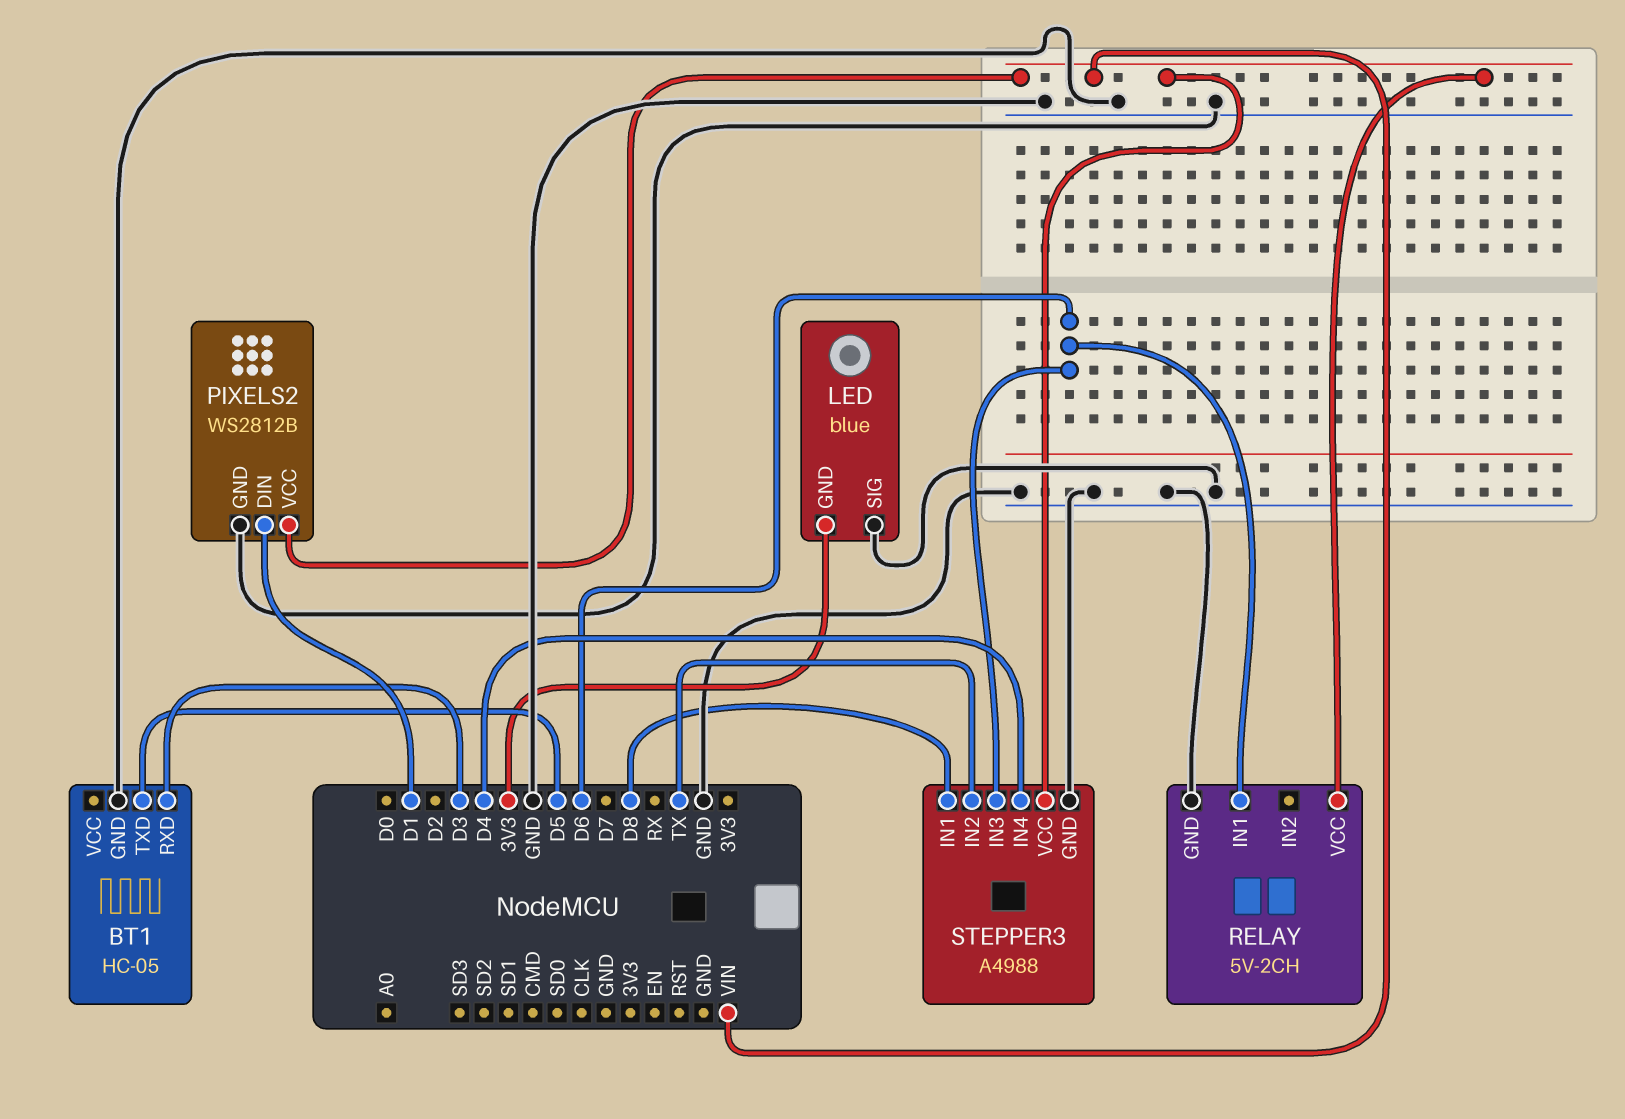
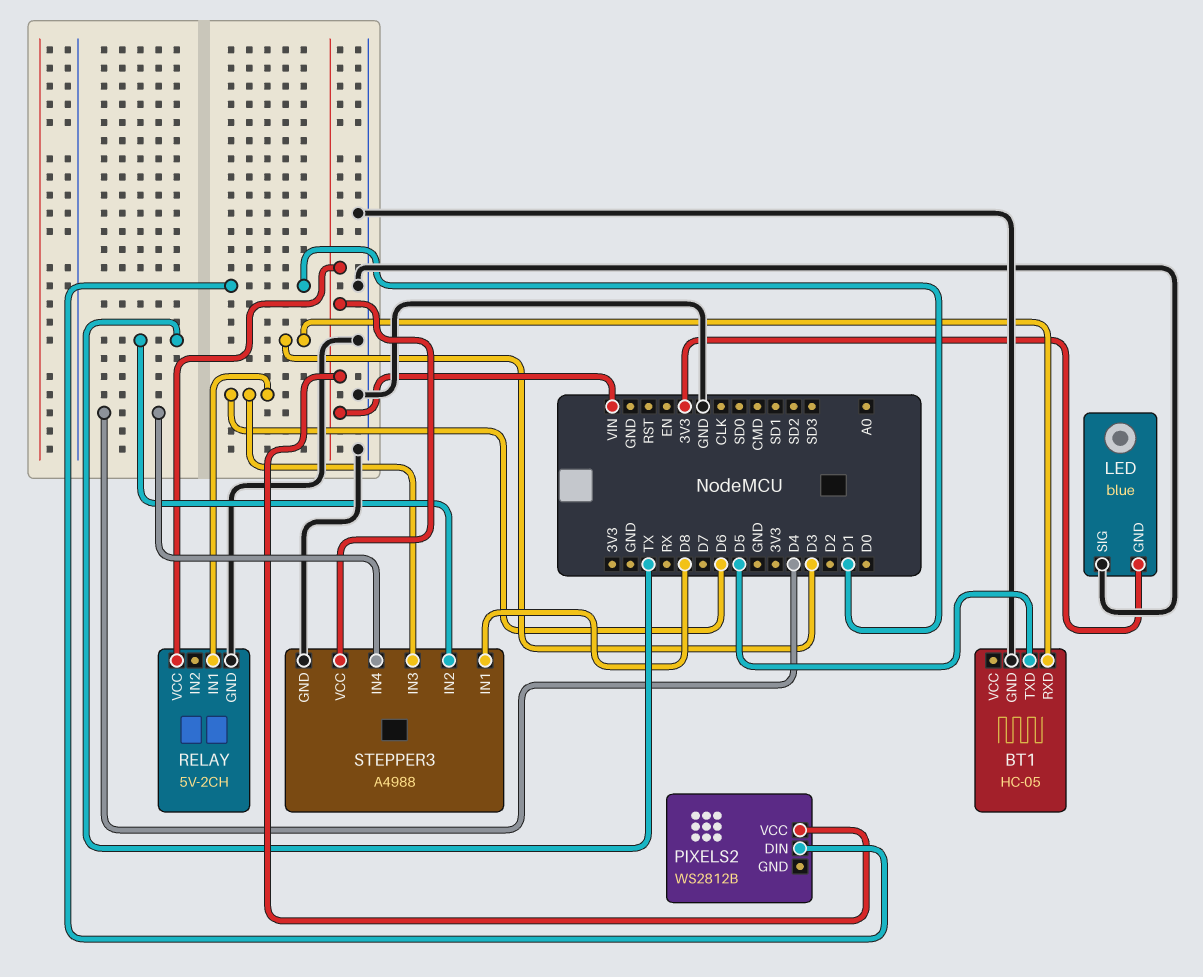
PIXELS2 pin GND: GND -> none

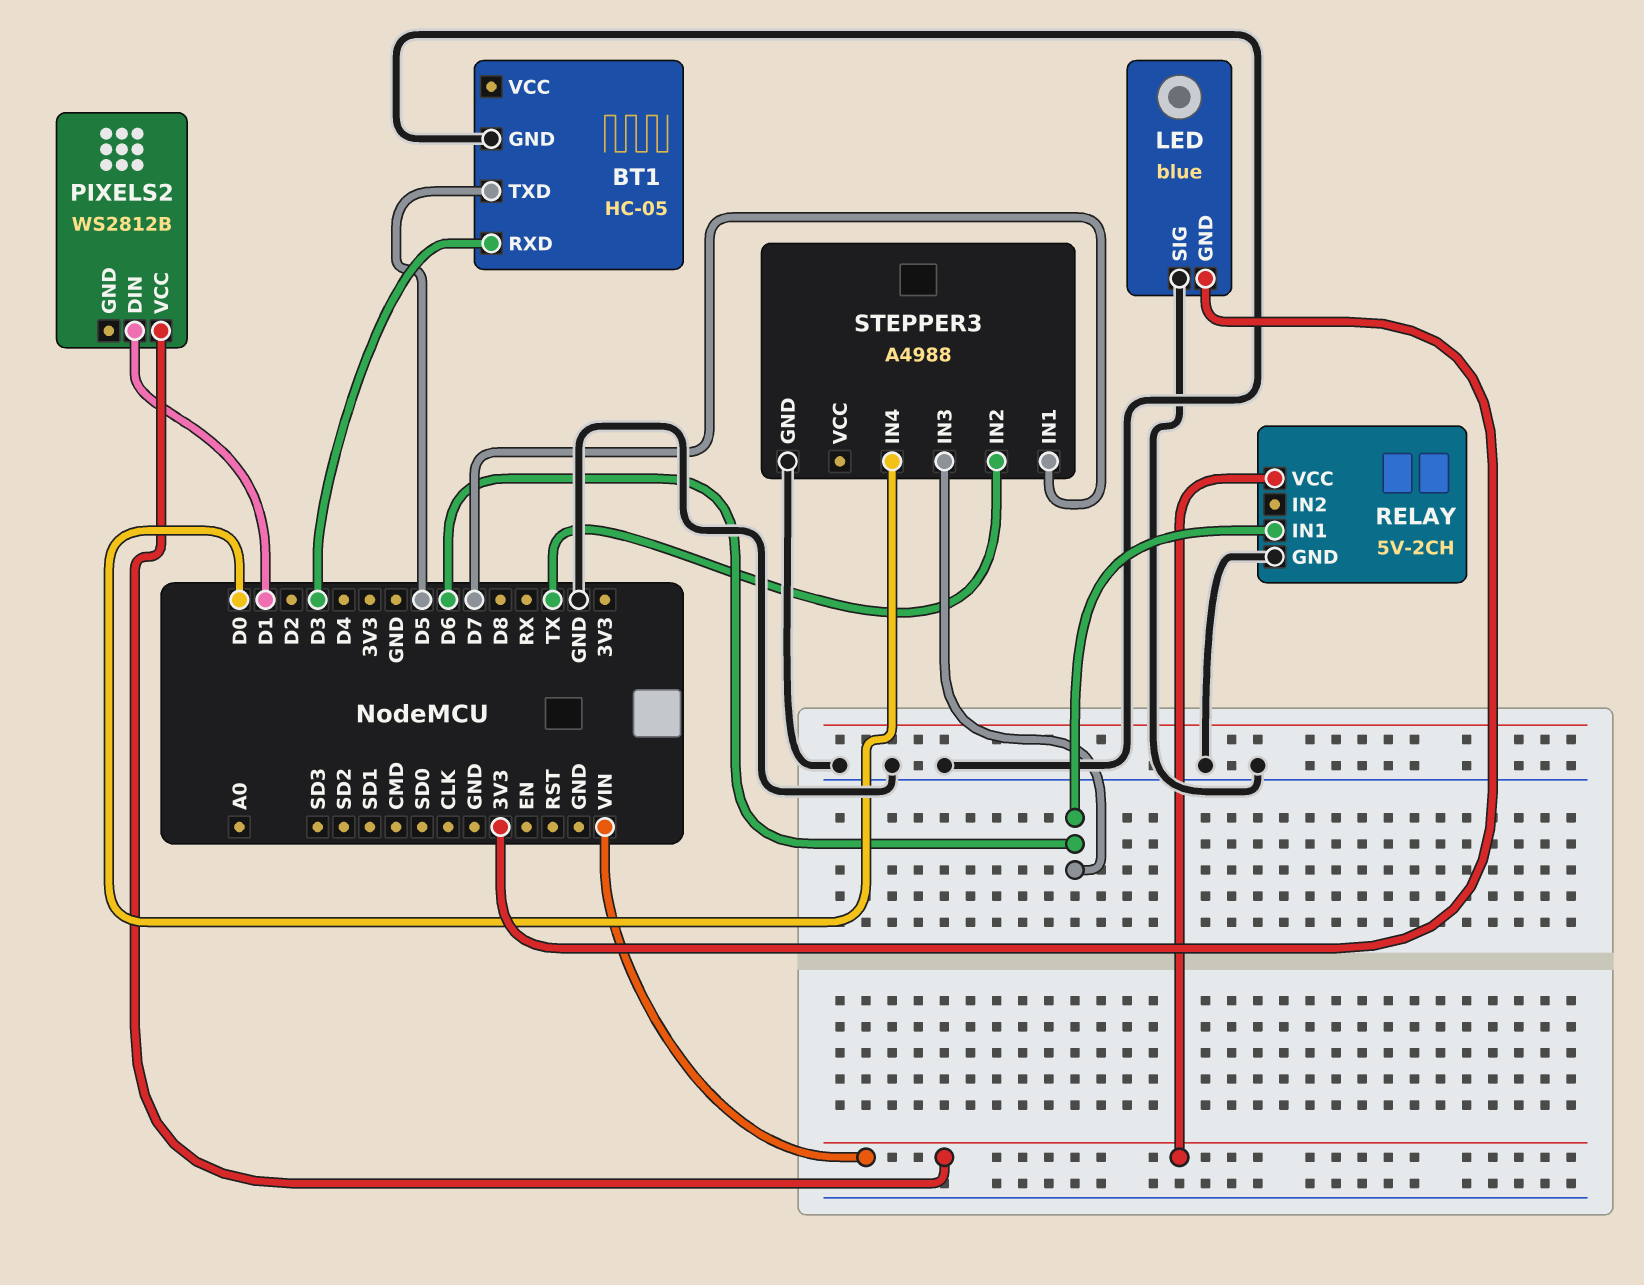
STEPPER3 pin IN1: D8 -> D7
STEPPER3 pin IN4: D4 -> D0
STEPPER3 pin VCC: VIN -> none

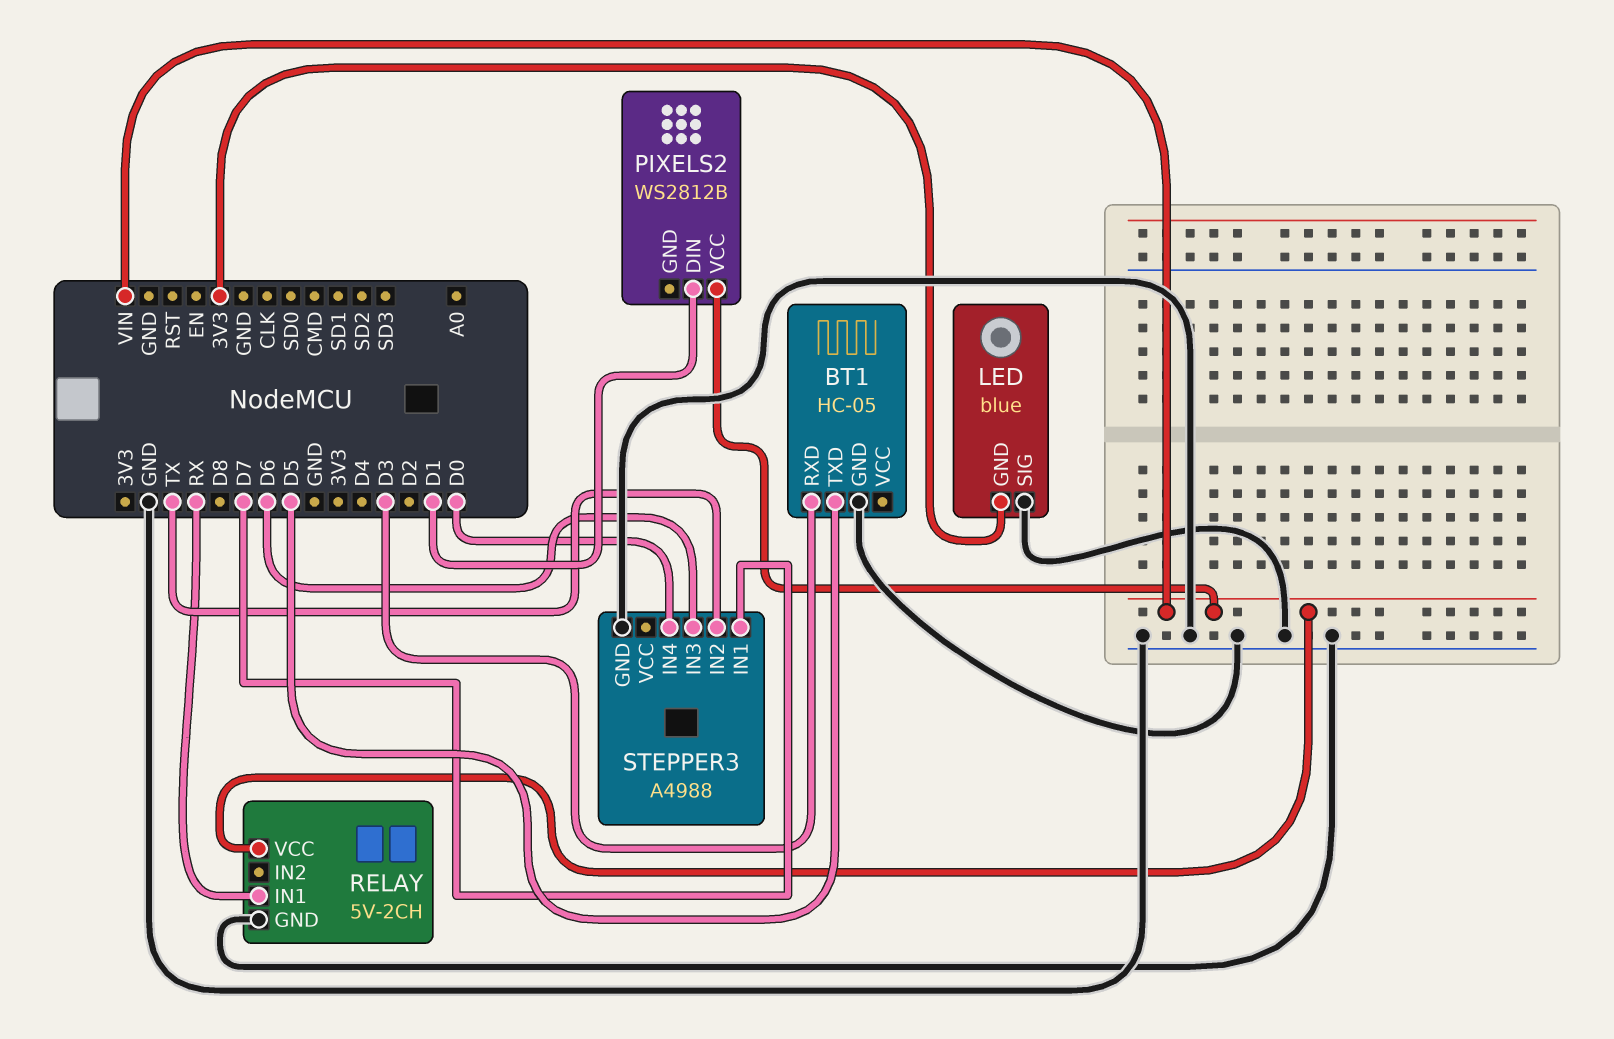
RELAY pin IN1: D6 -> RX

